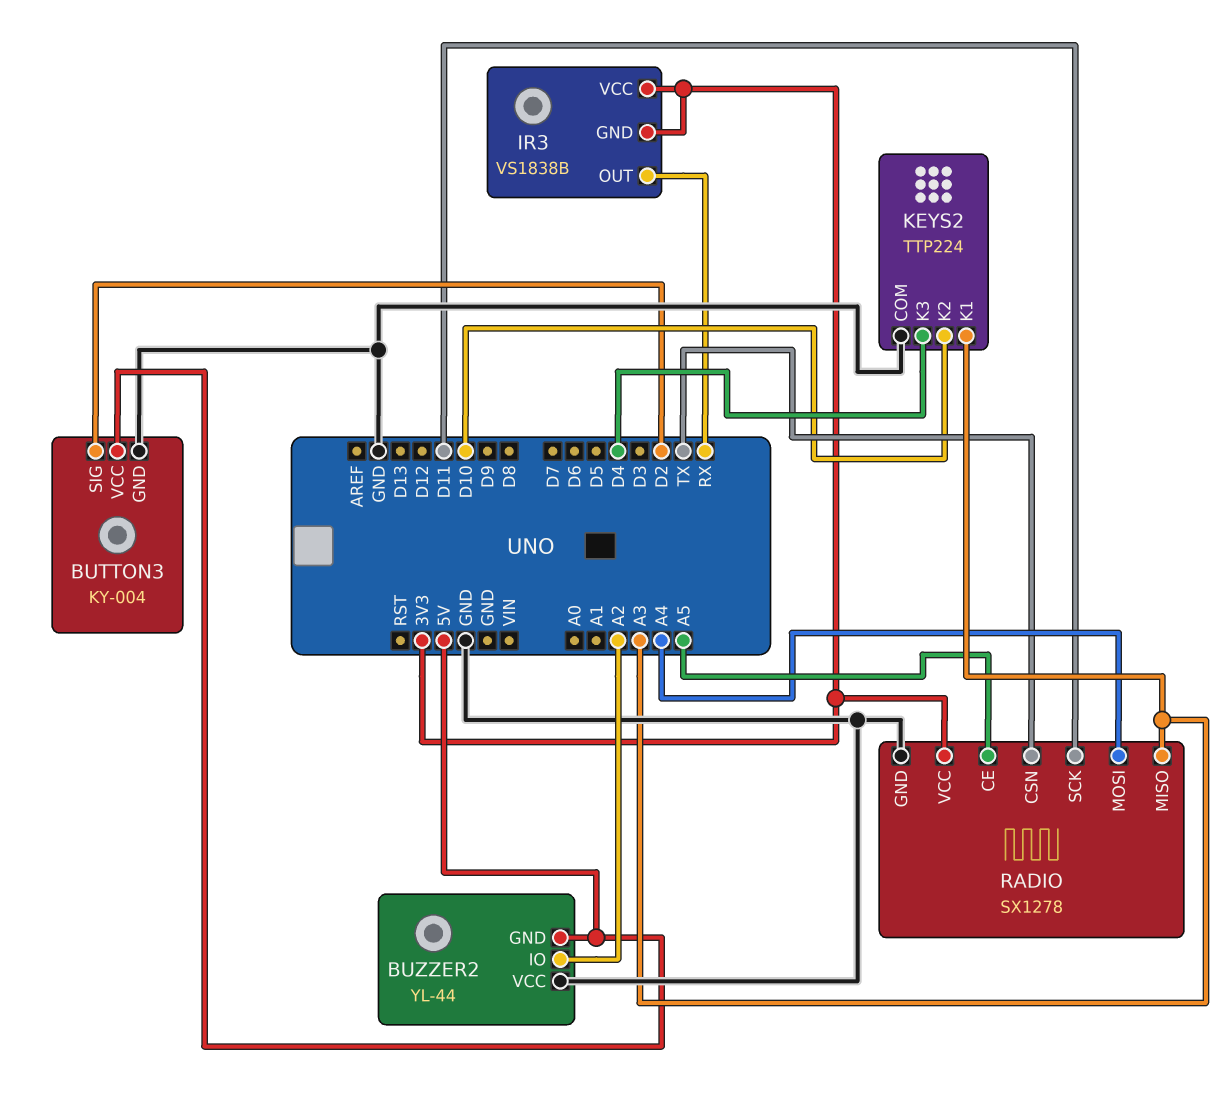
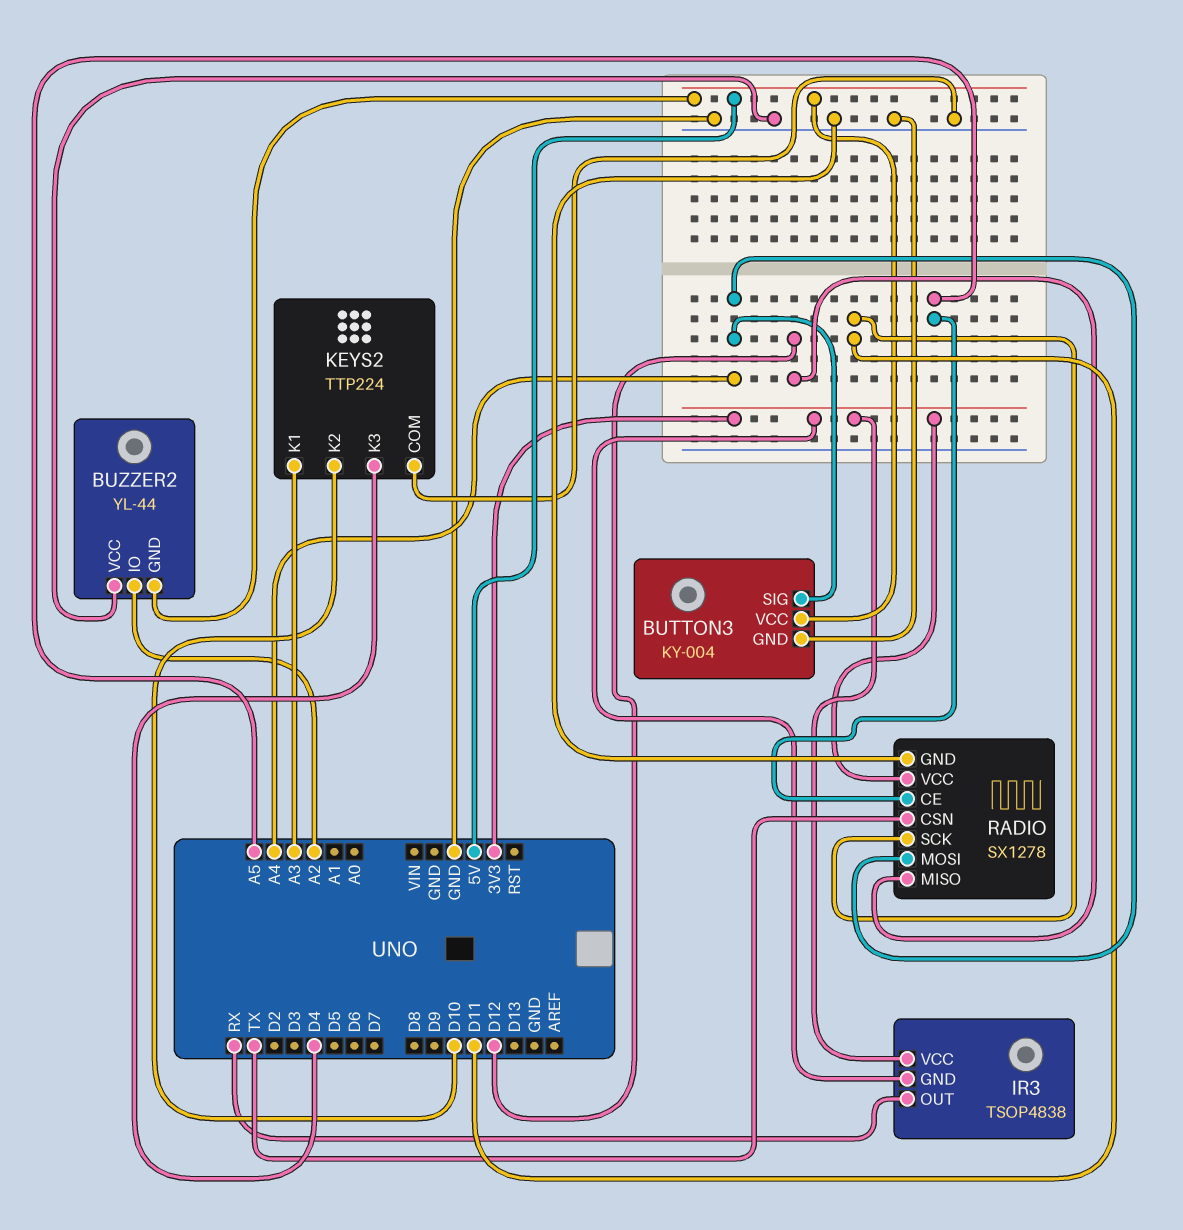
BUTTON3 pin SIG: D2 -> A4
IR3: VS1838B -> TSOP4838
RADIO pin MISO: A3 -> D12

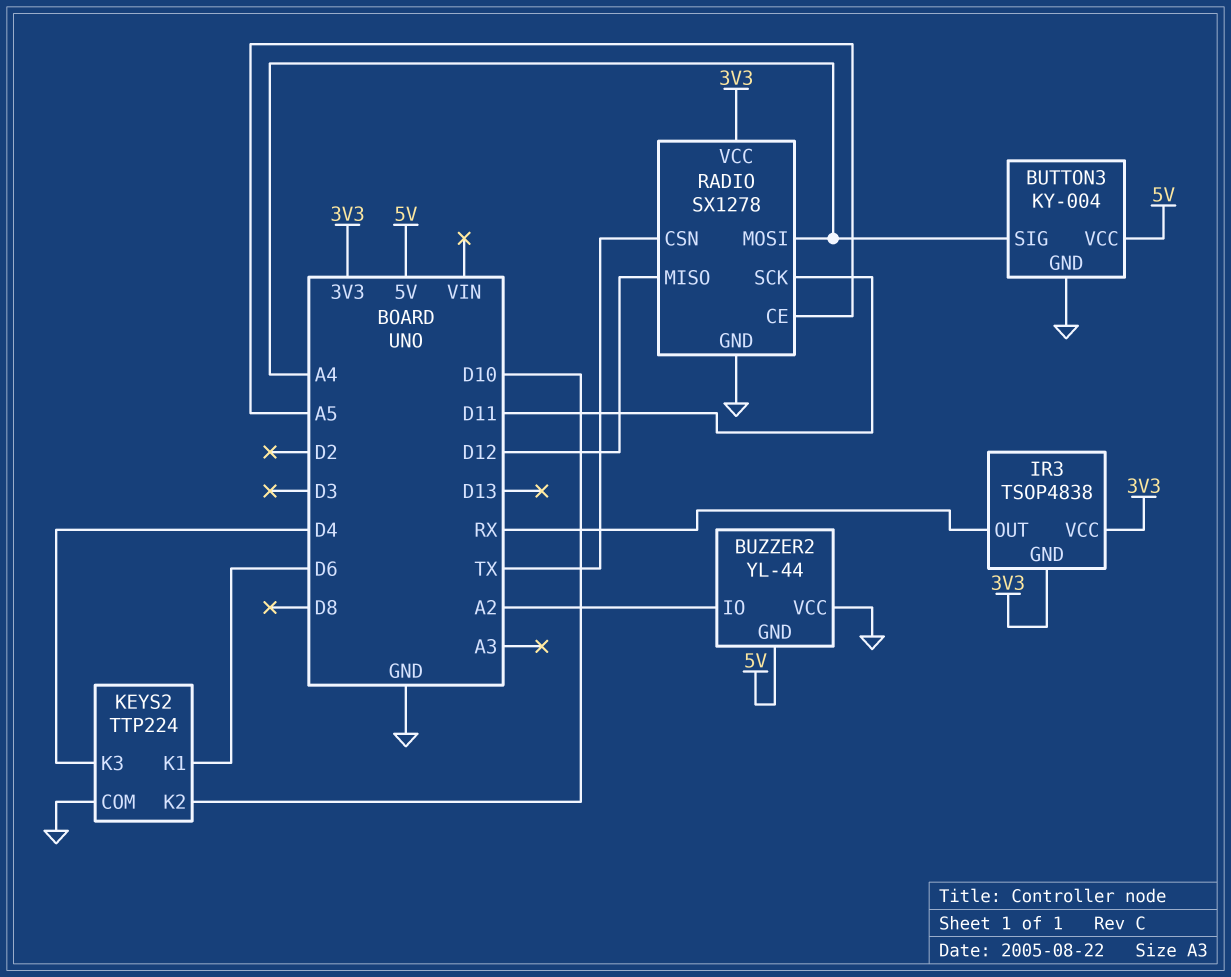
KEYS2 pin K1: A3 -> D6

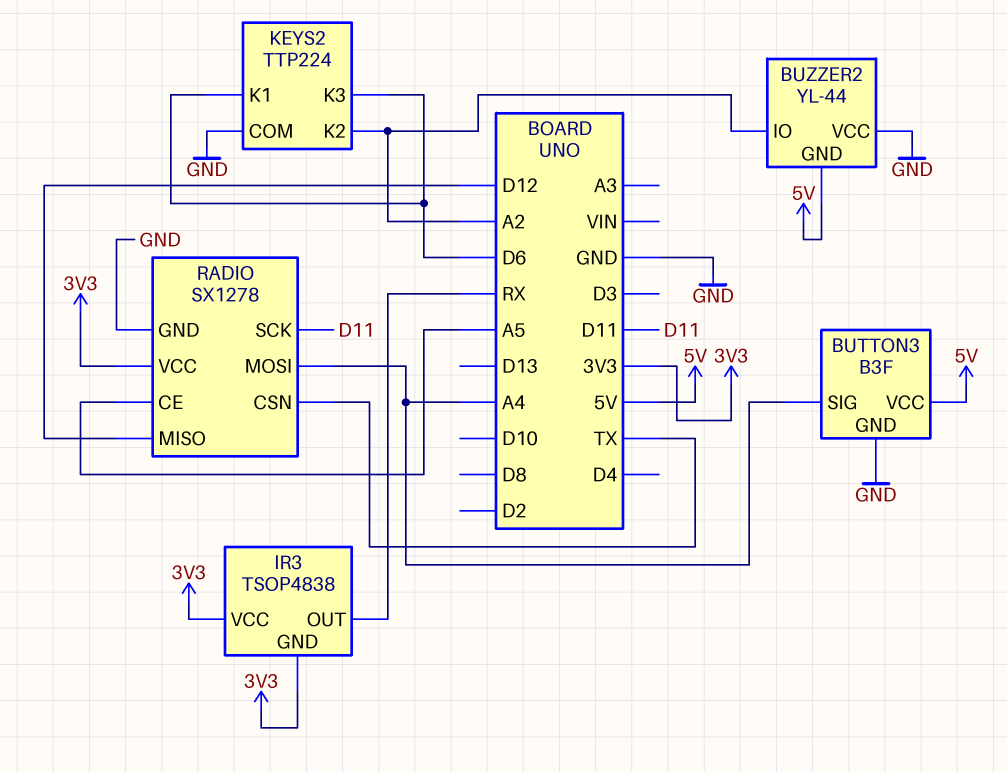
BUTTON3: KY-004 -> B3F
KEYS2 pin K2: D10 -> A2
KEYS2 pin K3: D4 -> D6

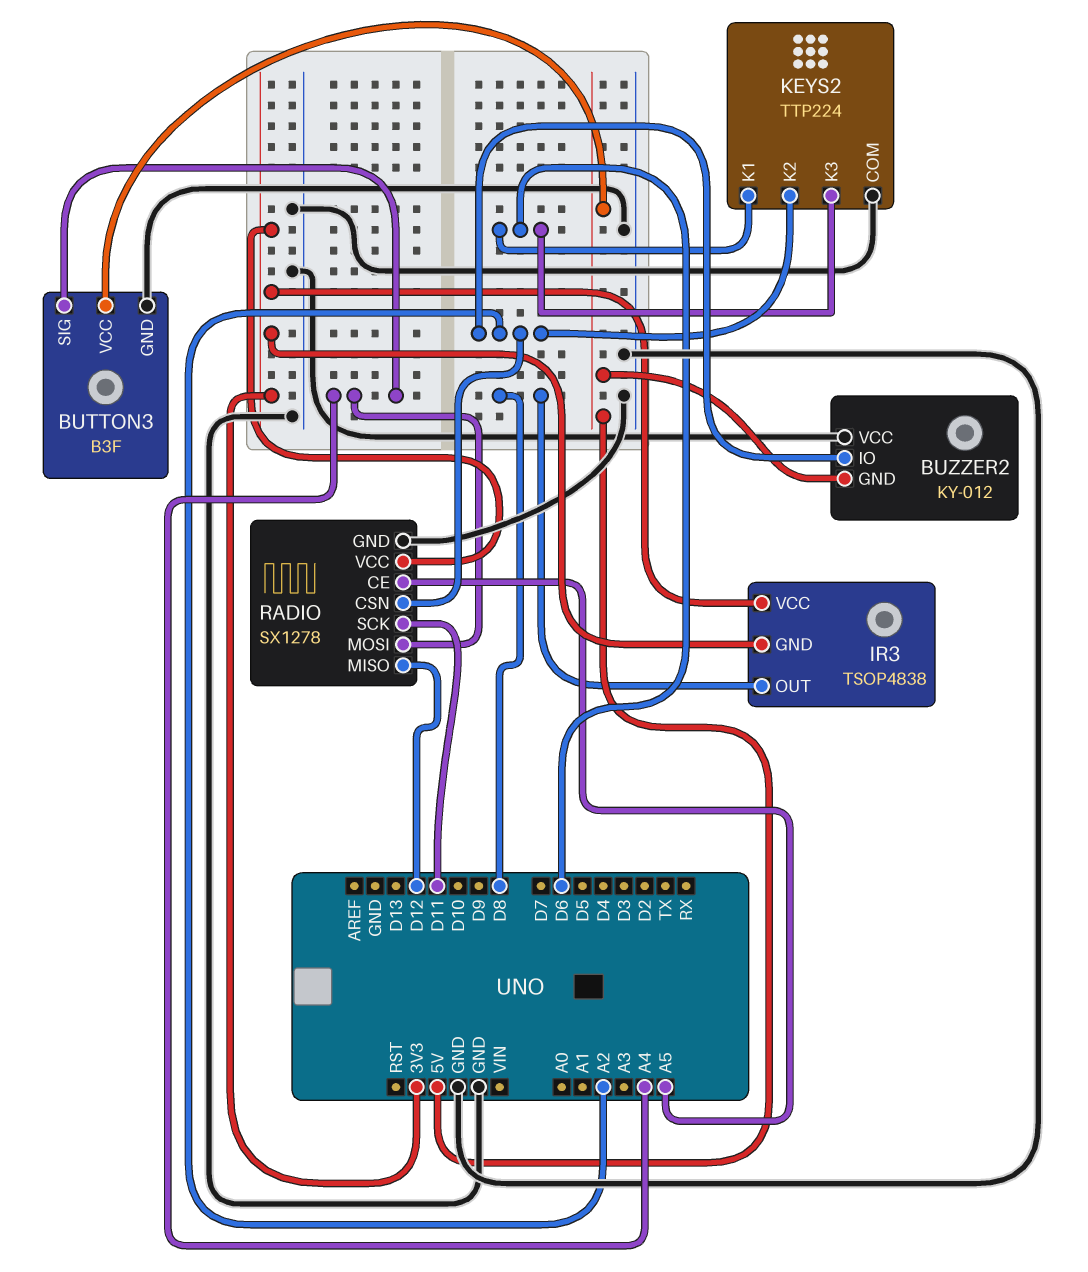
BUZZER2: YL-44 -> KY-012
IR3 pin OUT: RX -> D8
RADIO pin CSN: TX -> A2

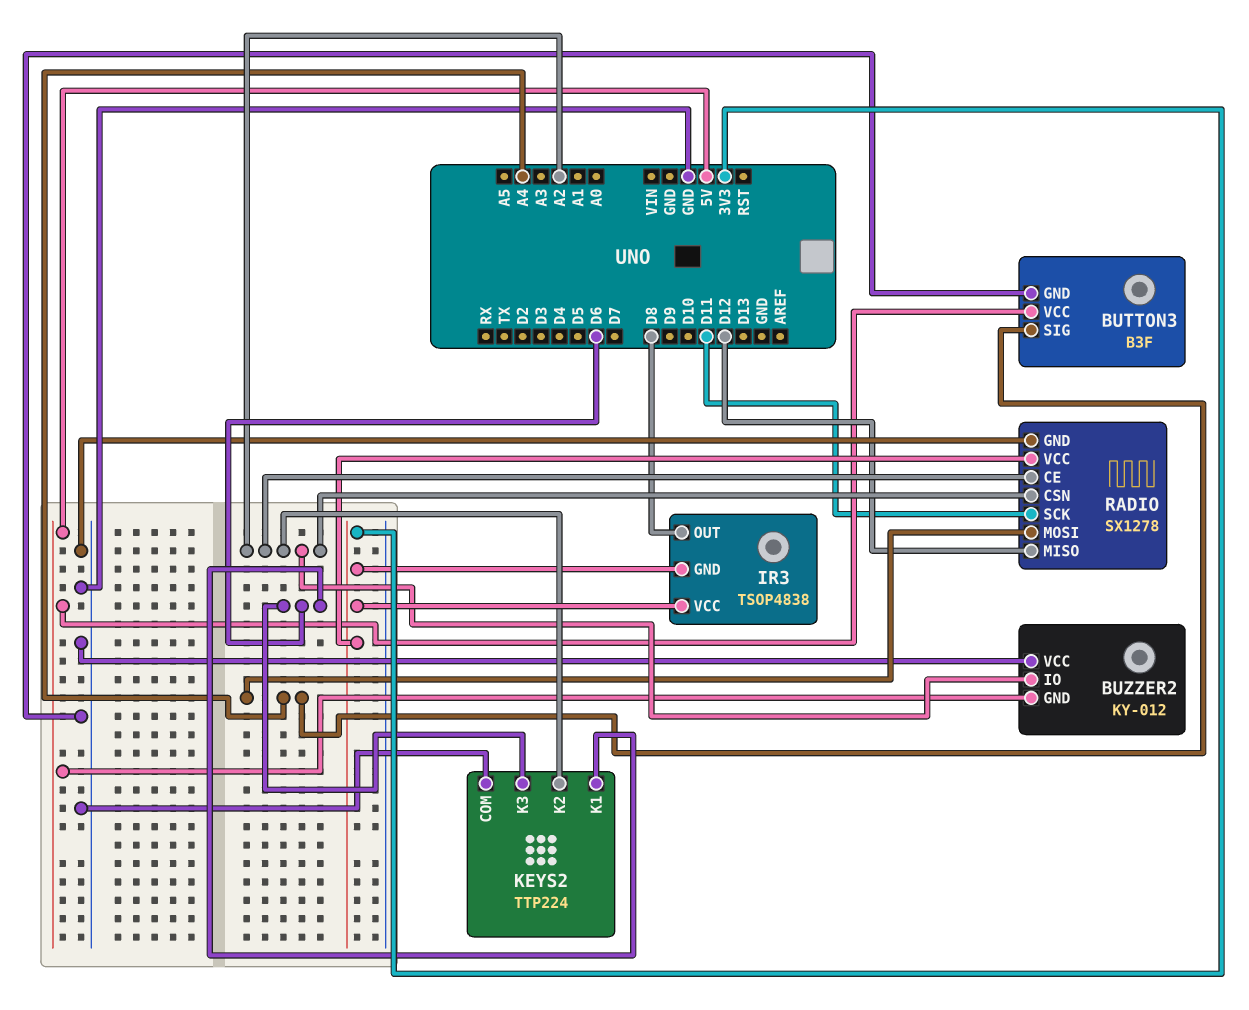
RADIO pin CE: A5 -> A2

